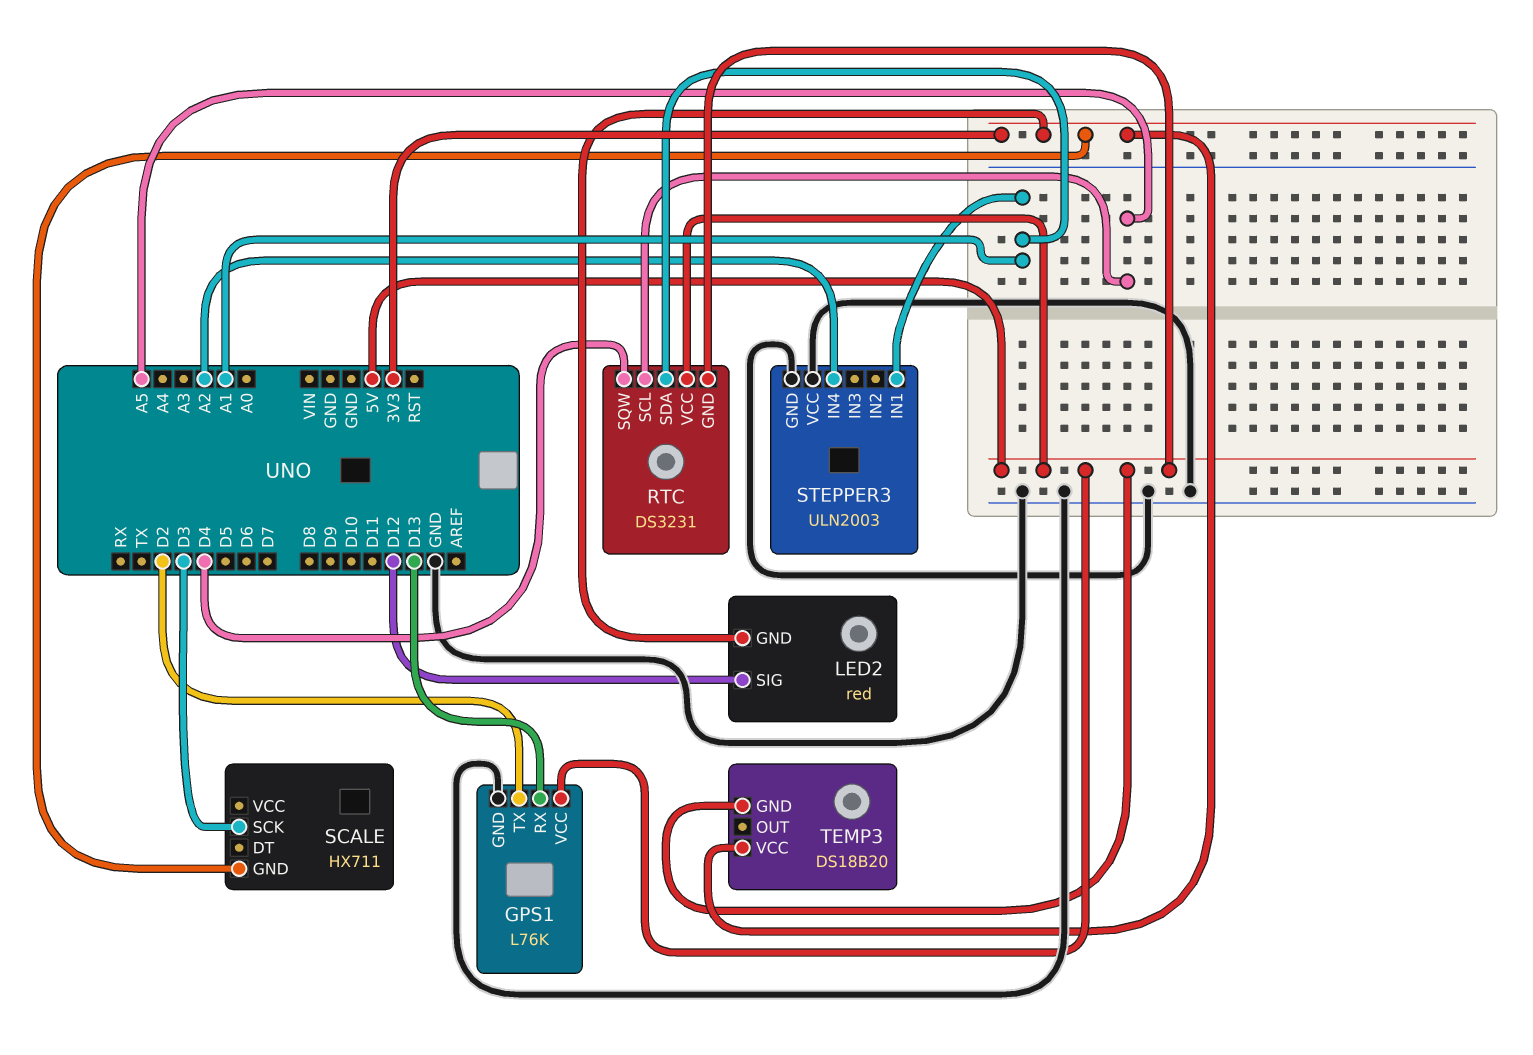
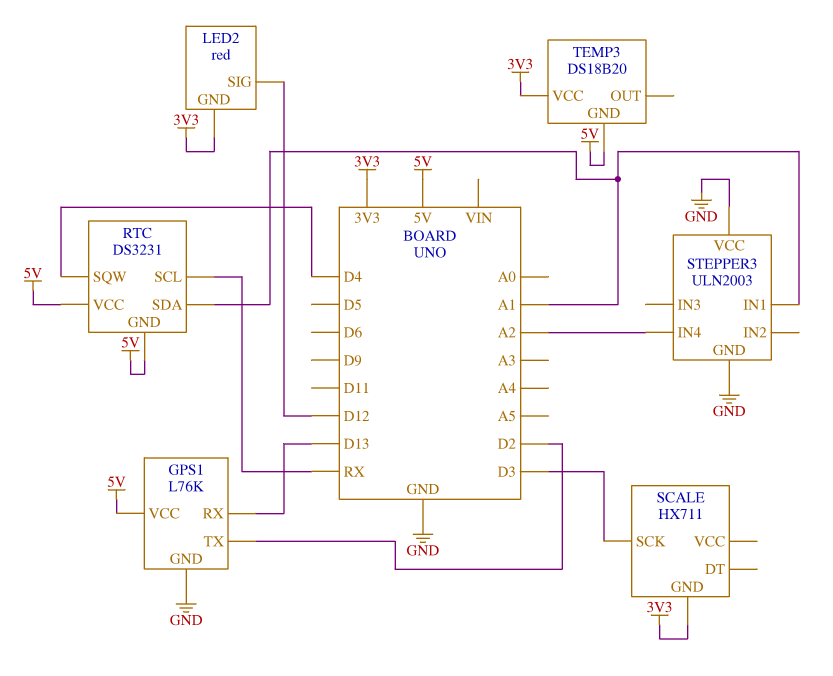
RTC pin SCL: A5 -> RX

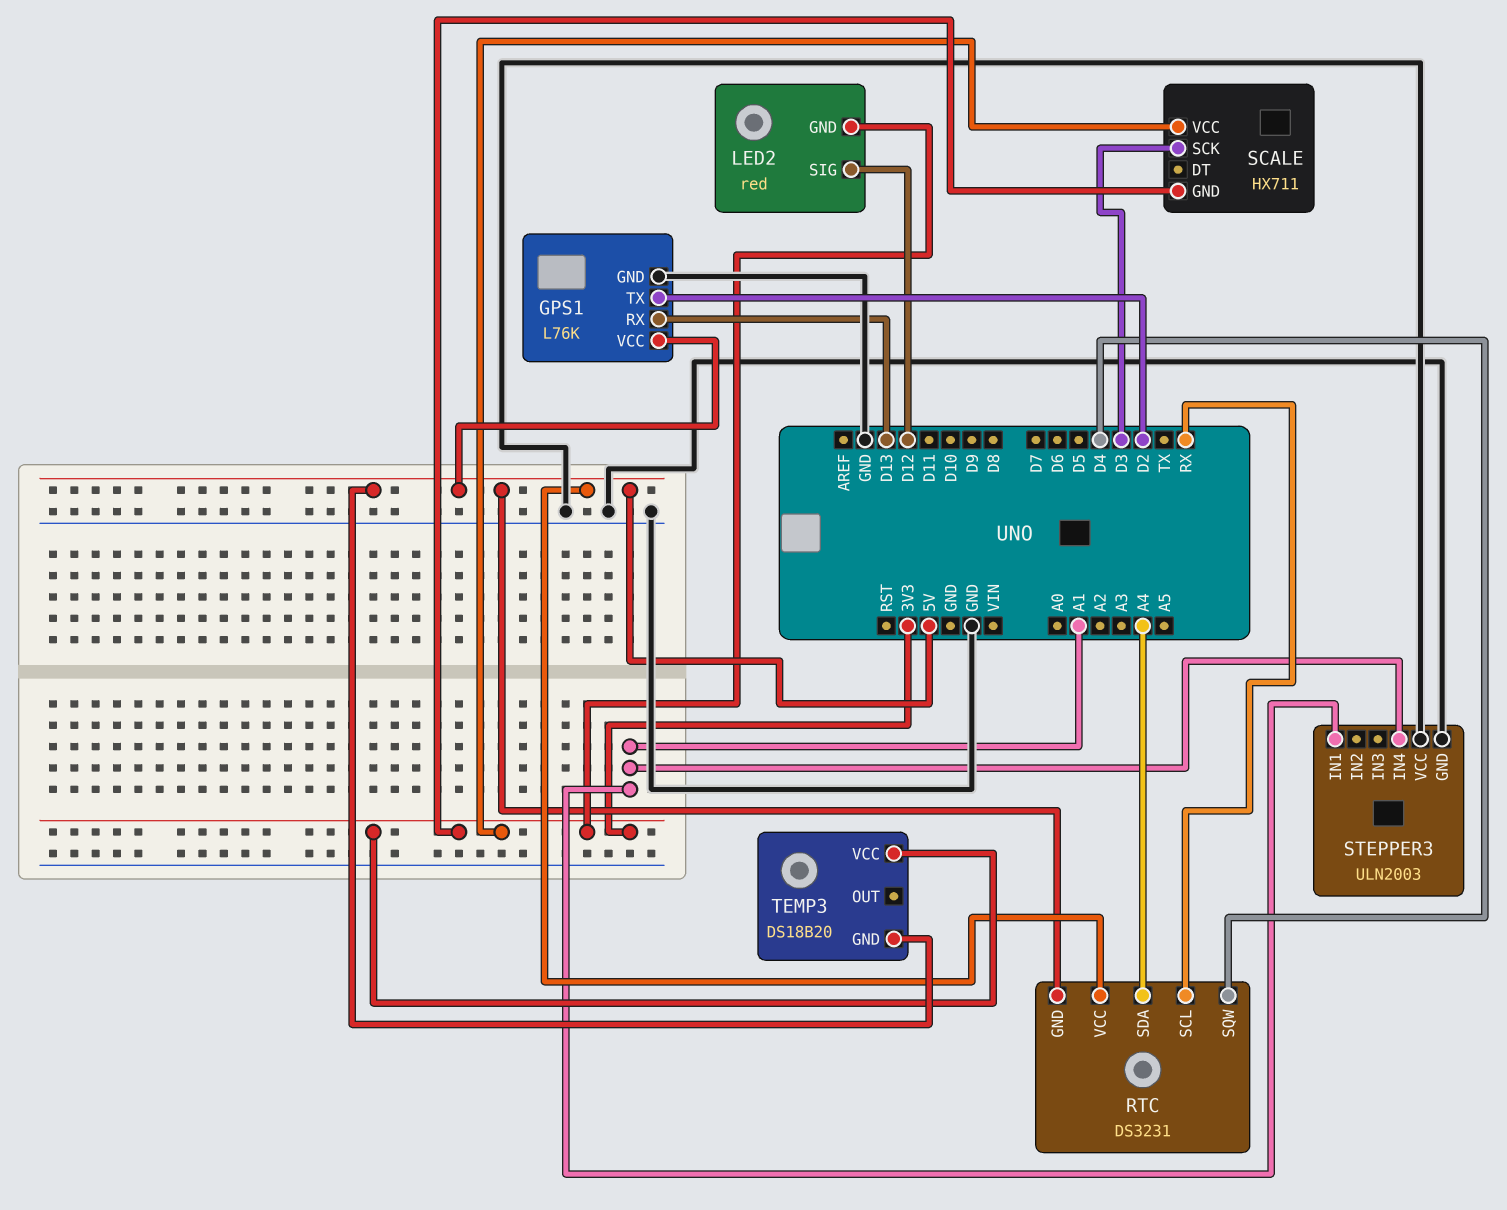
RTC pin SDA: A1 -> A4
SCALE pin VCC: none -> 3V3
STEPPER3 pin IN4: A2 -> A1

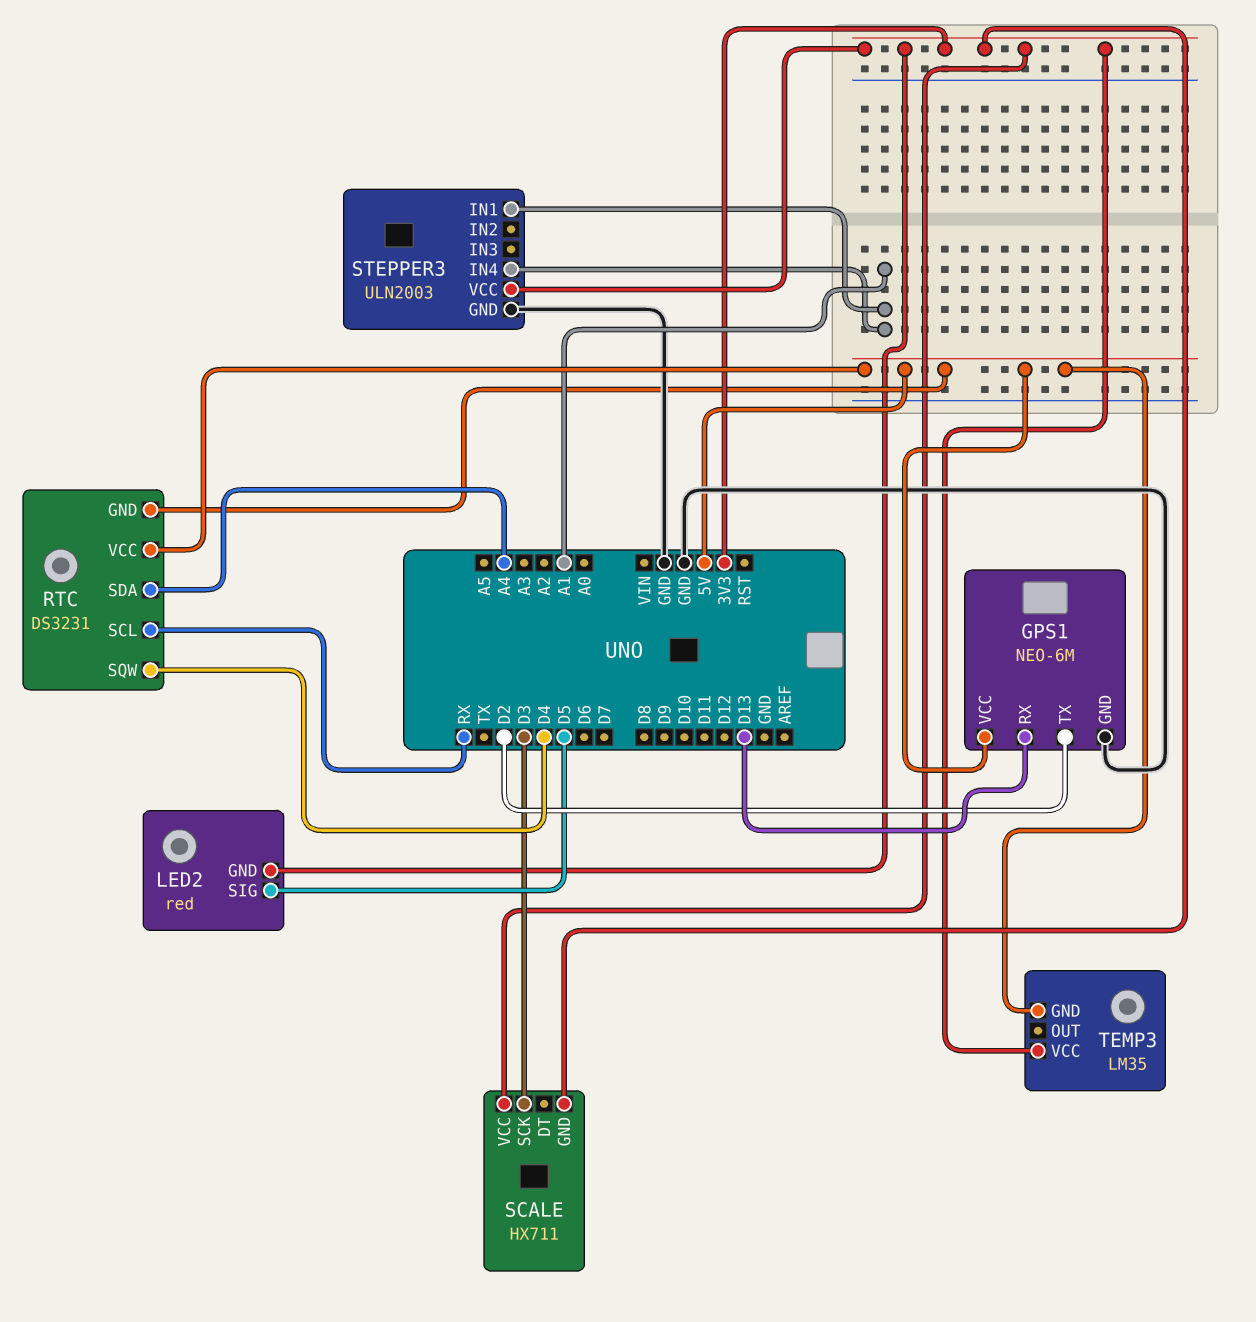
GPS1: L76K -> NEO-6M
LED2 pin SIG: D12 -> D5
STEPPER3 pin VCC: GND -> 3V3
TEMP3: DS18B20 -> LM35

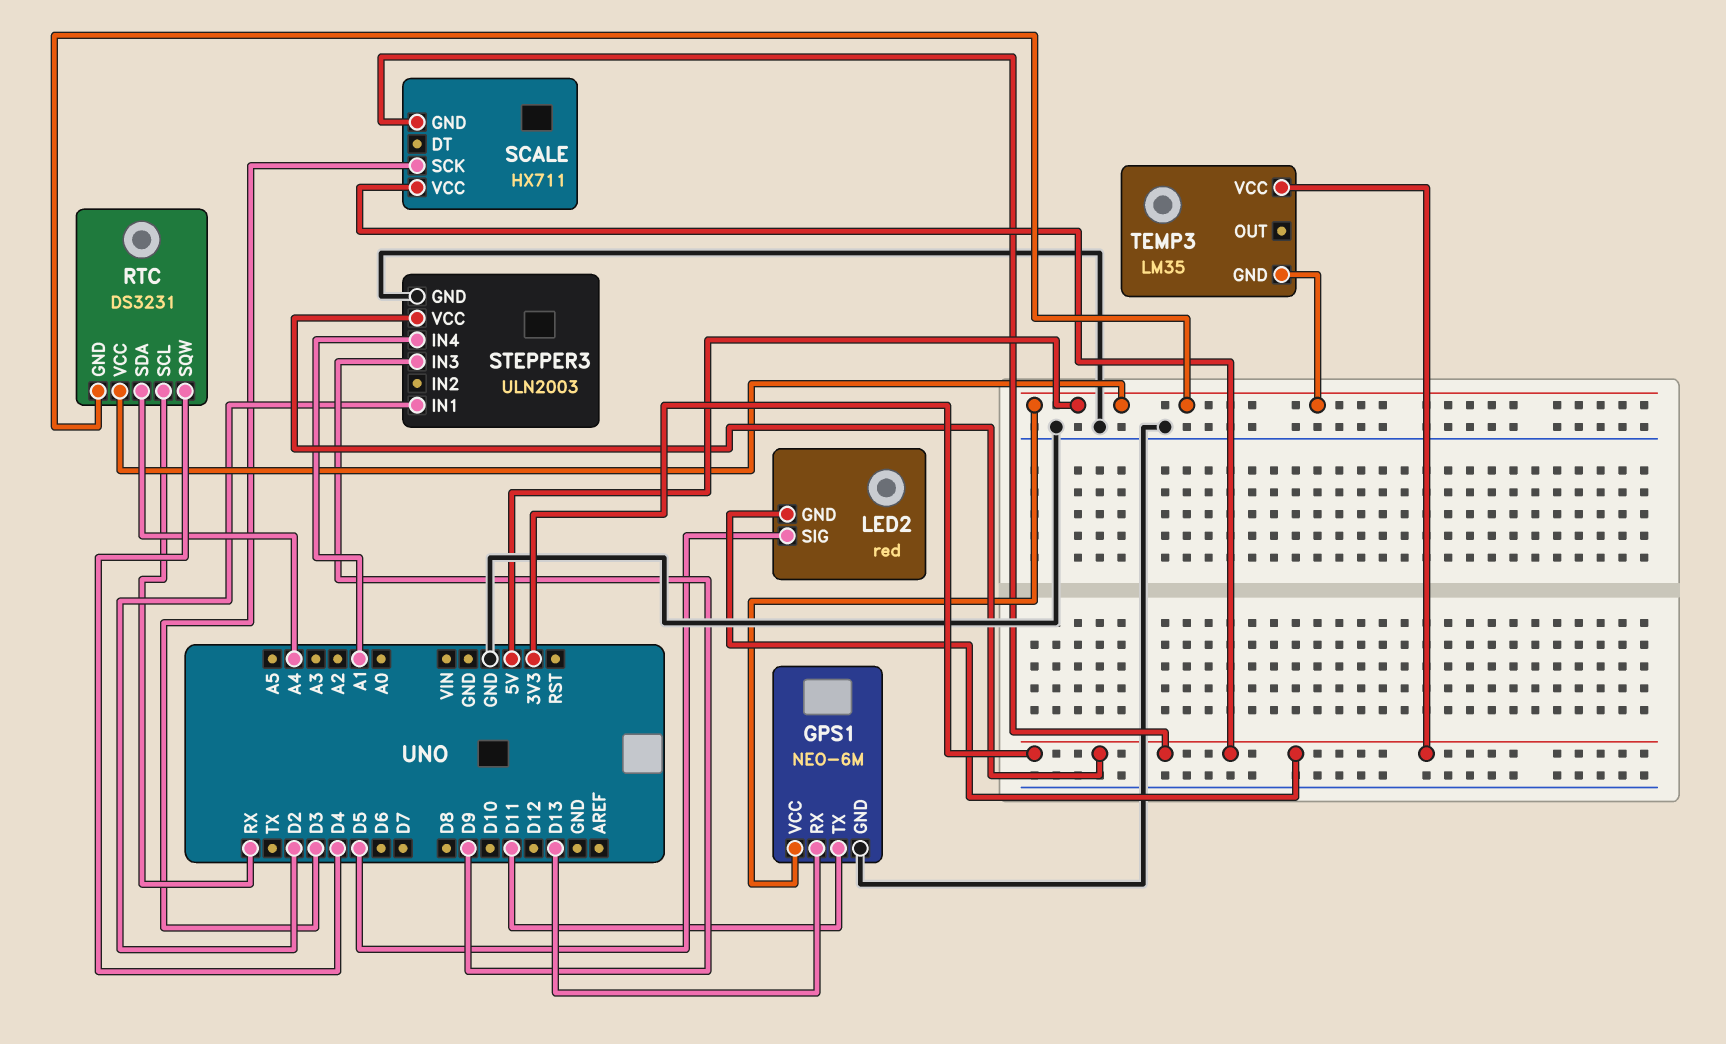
GPS1 pin TX: D2 -> D11
STEPPER3 pin IN1: A1 -> D2
STEPPER3 pin IN3: none -> D9

